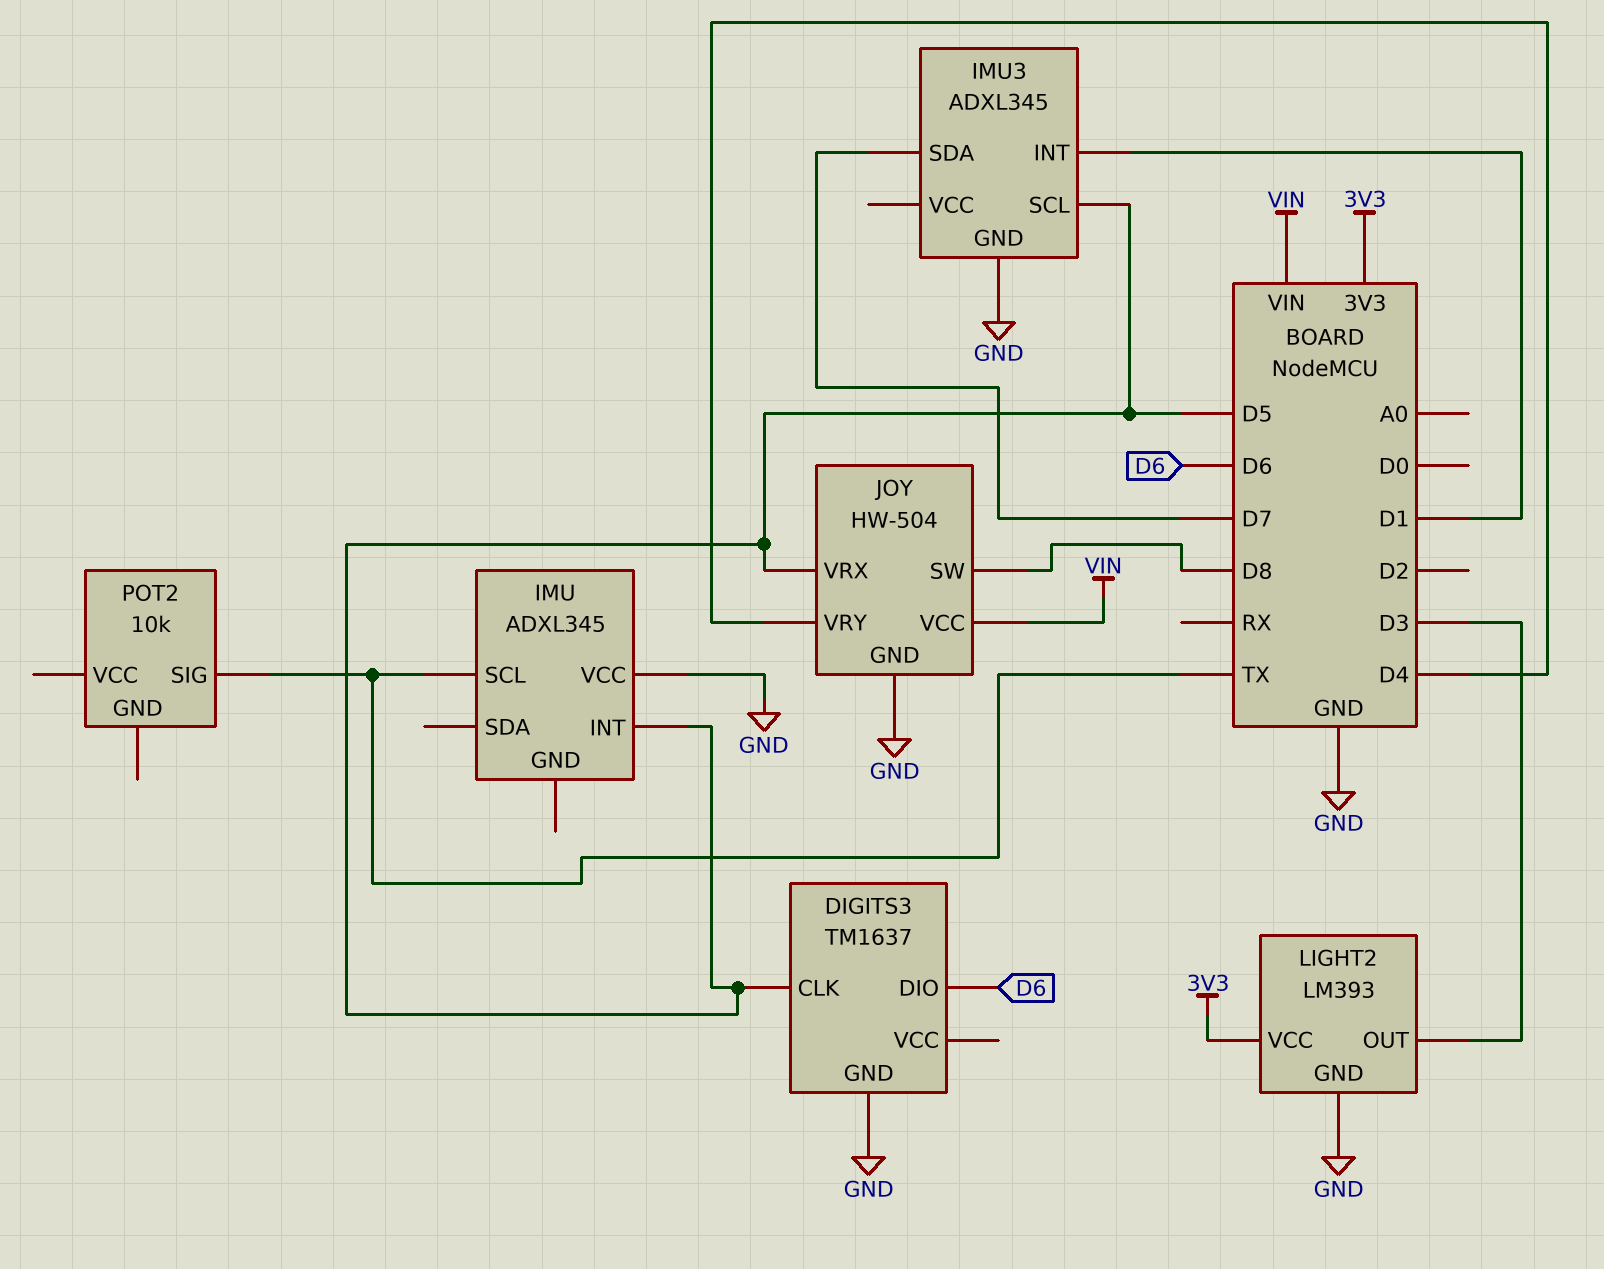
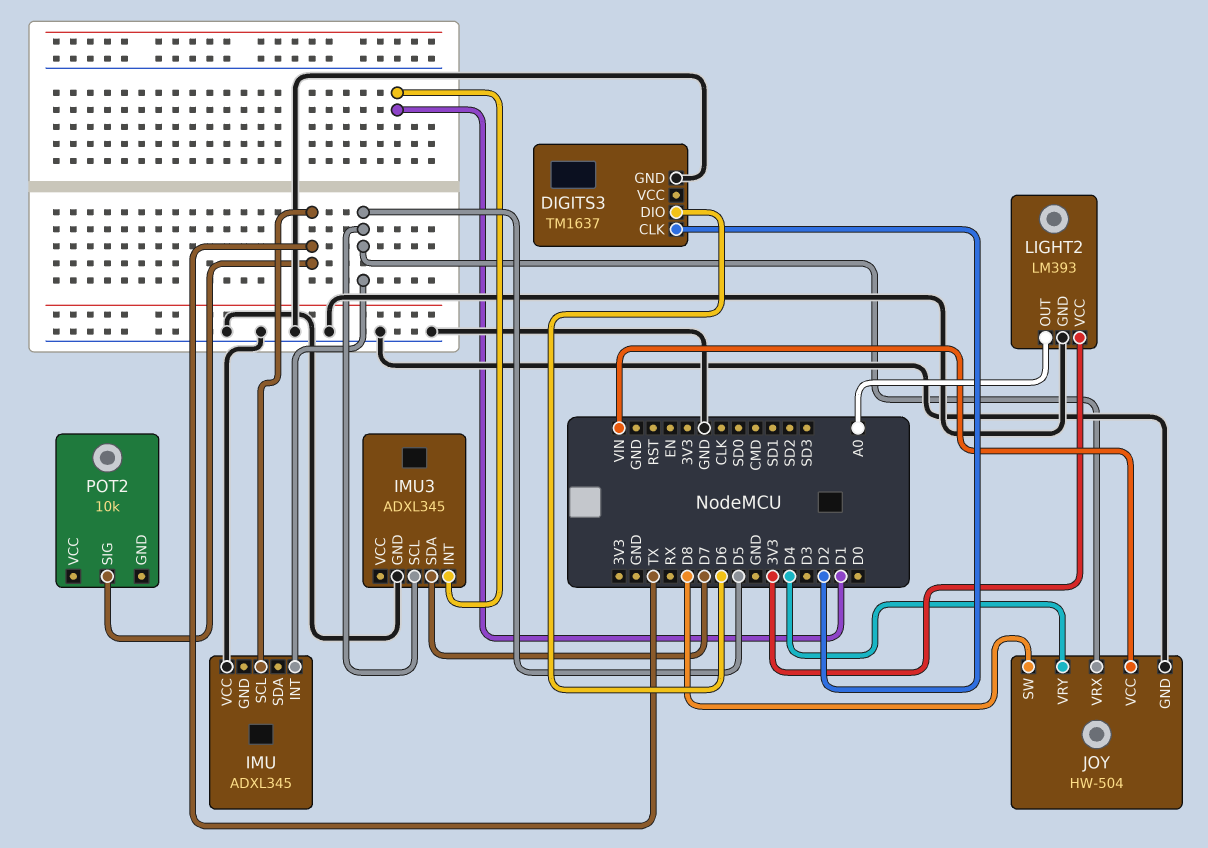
DIGITS3 pin CLK: D5 -> D2
LIGHT2 pin OUT: D3 -> A0

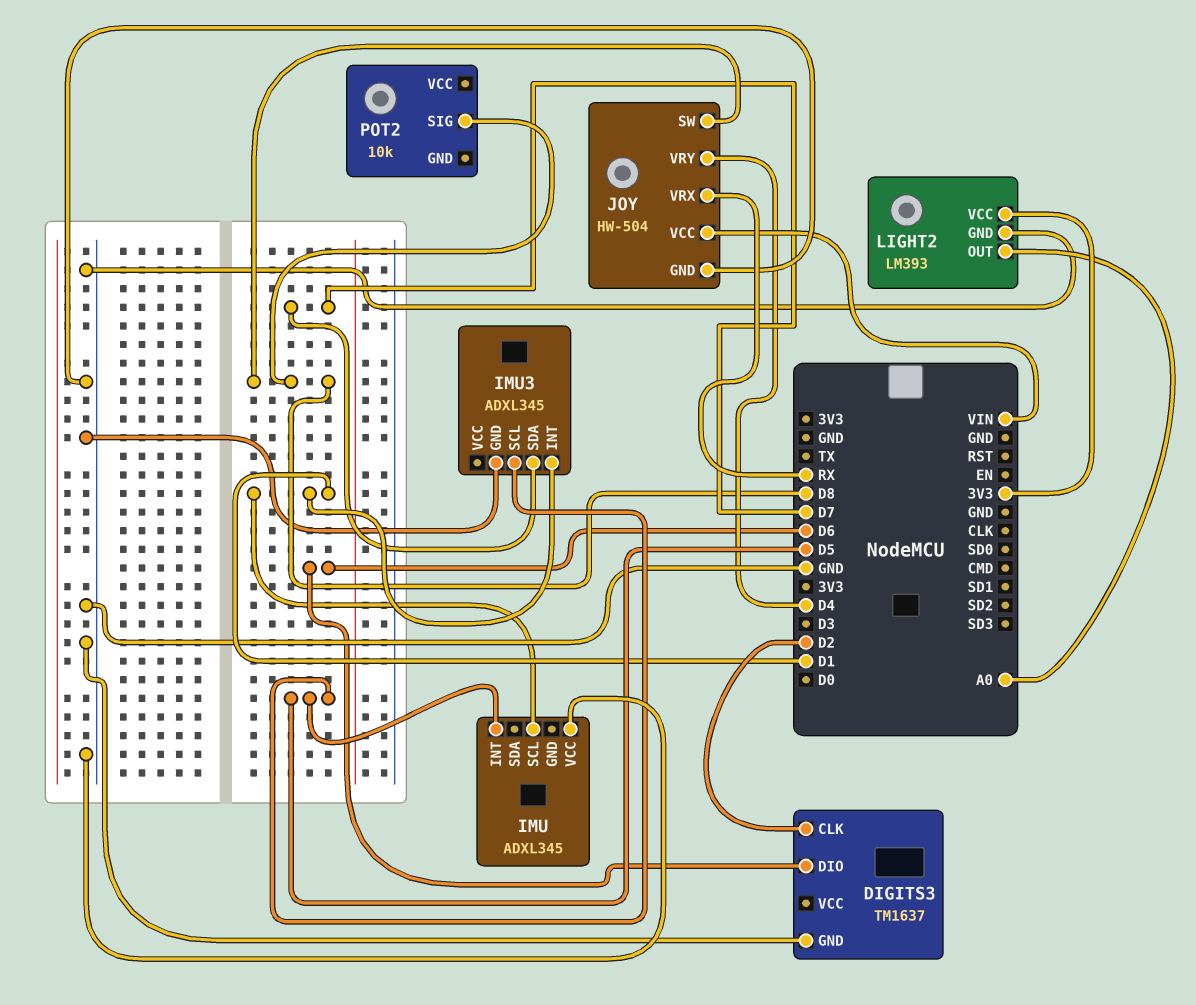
IMU pin SCL: TX -> D1
JOY pin VRX: D5 -> RX
POT2 pin SIG: TX -> D8

